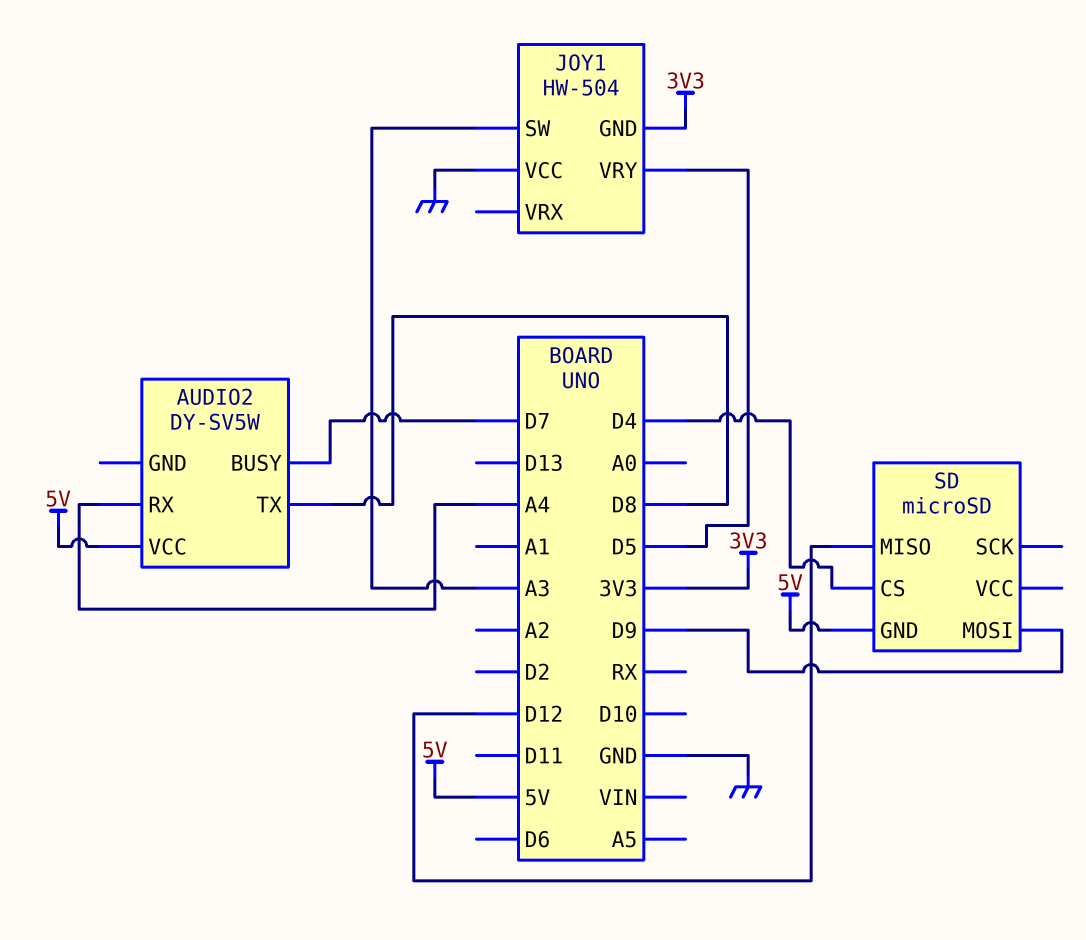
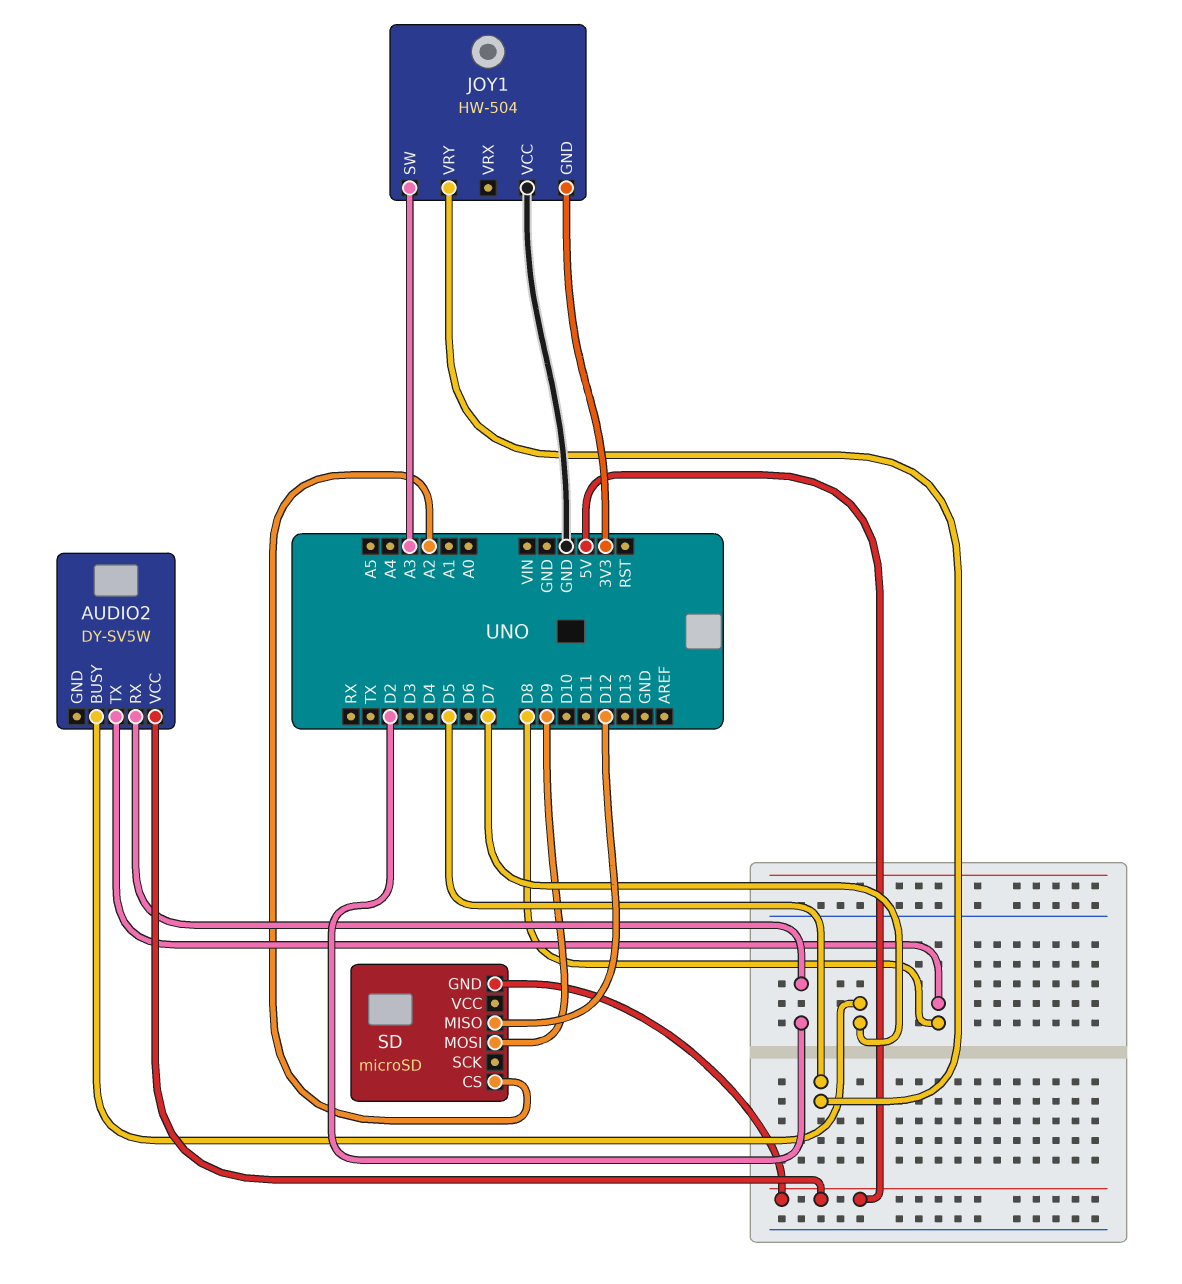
AUDIO2 pin RX: A4 -> D2
SD pin CS: D4 -> A2

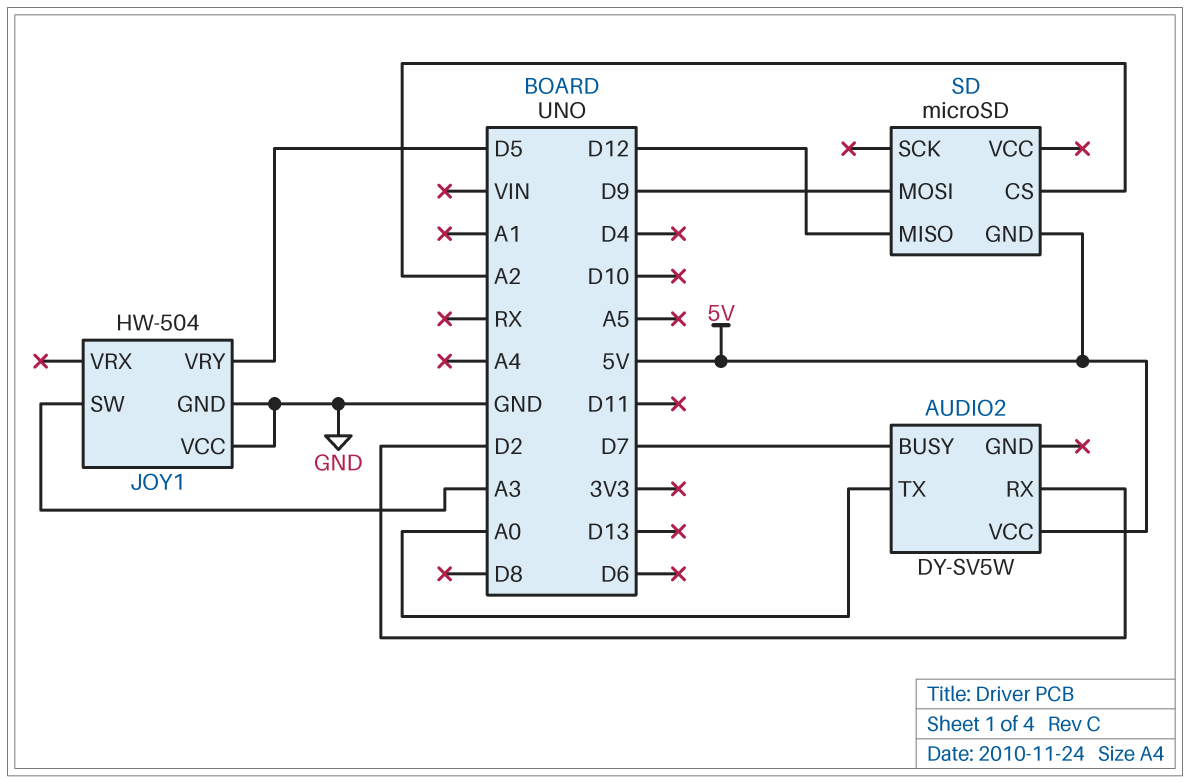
AUDIO2 pin TX: D8 -> A0
JOY1 pin GND: 3V3 -> GND

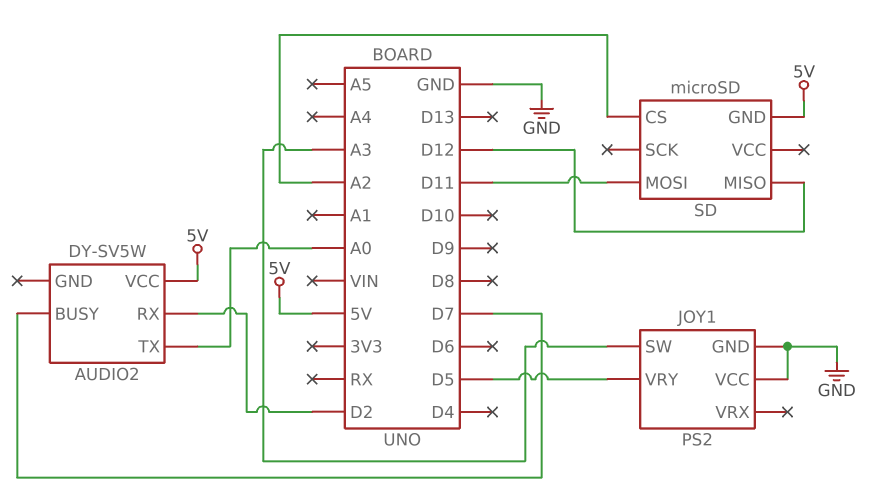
JOY1: HW-504 -> PS2
SD pin MOSI: D9 -> D11

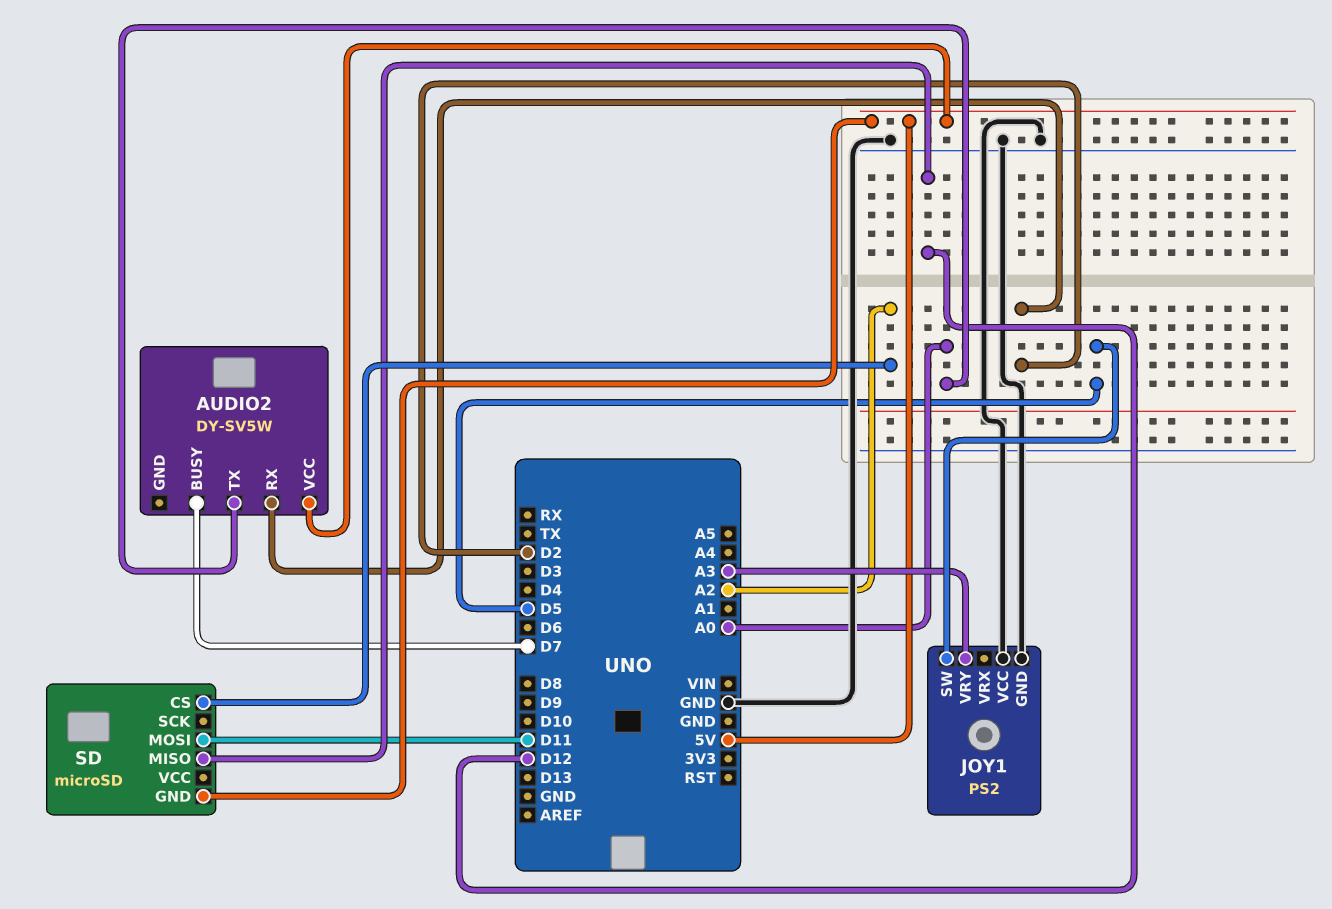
JOY1 pin SW: A3 -> D5
JOY1 pin VRY: D5 -> A3

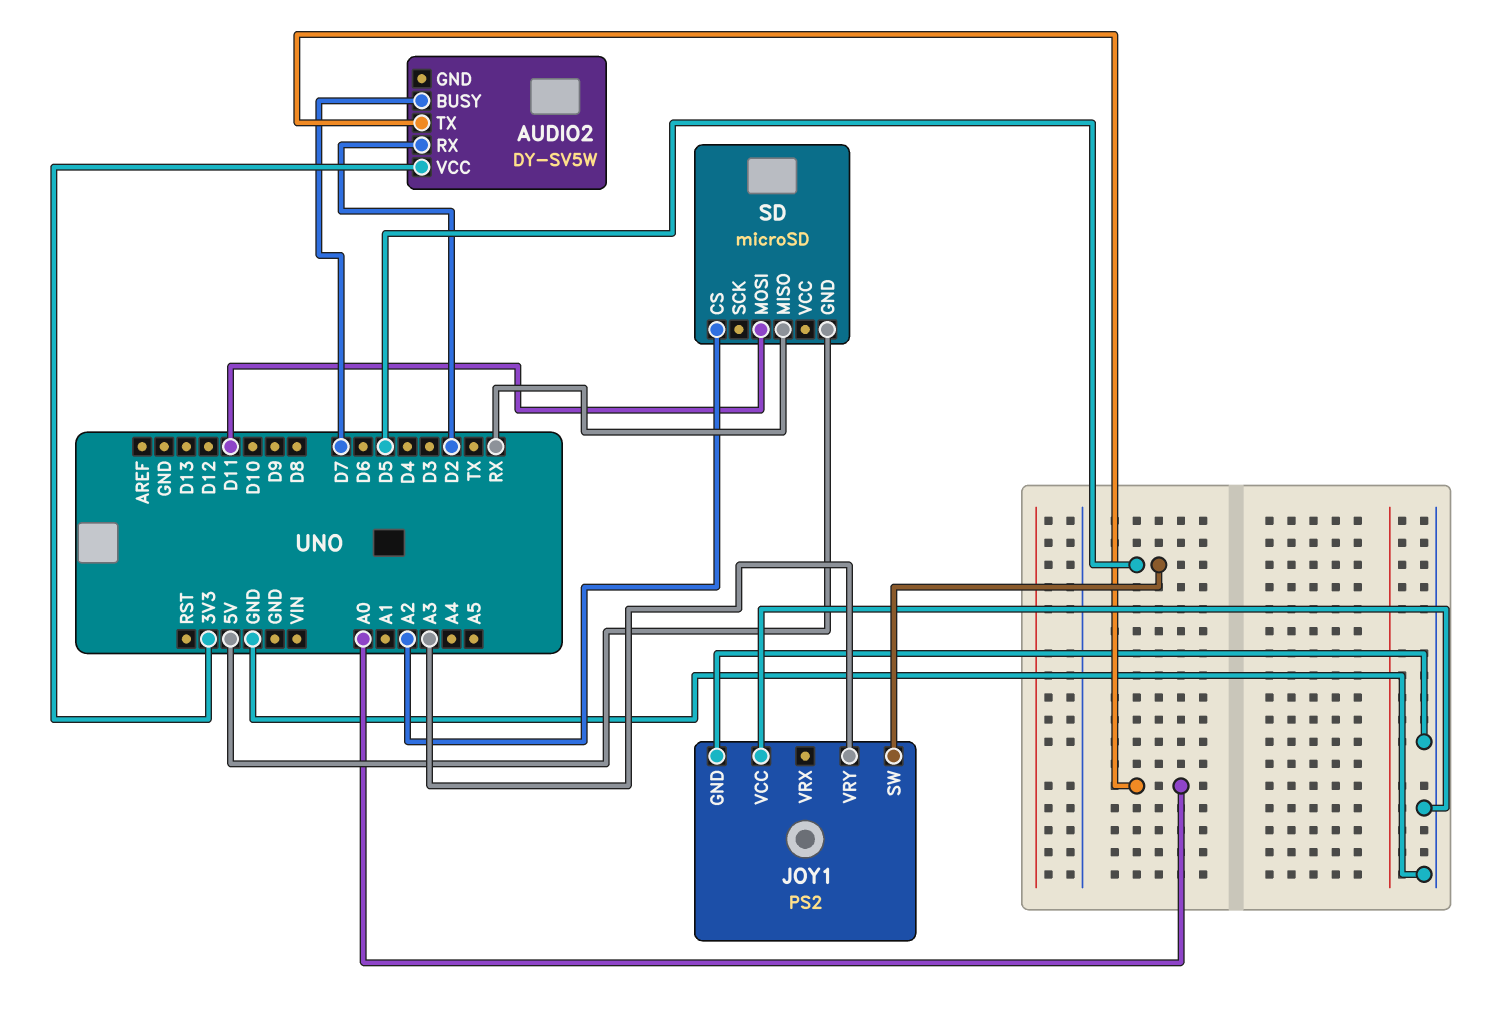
AUDIO2 pin VCC: 5V -> 3V3
SD pin MISO: D12 -> RX

